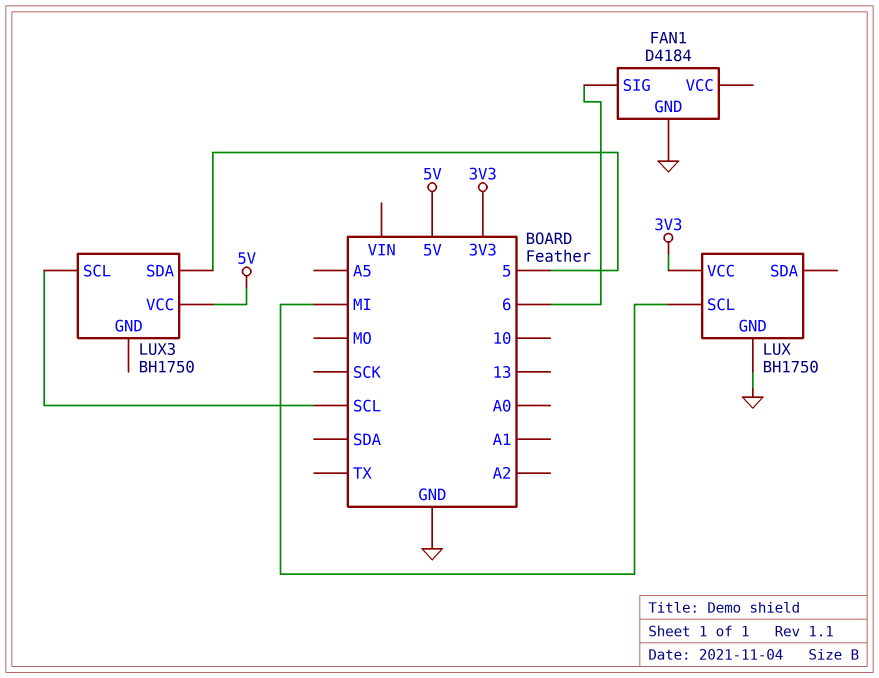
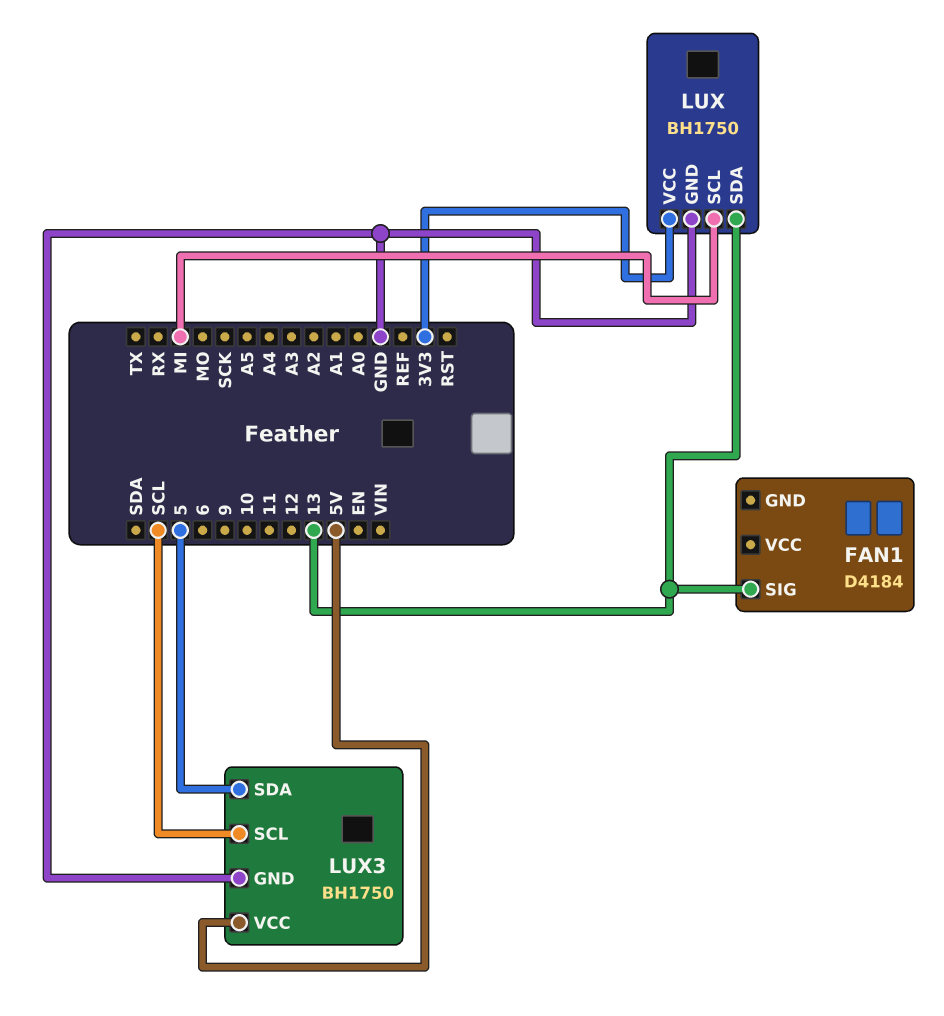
FAN1 pin GND: GND -> none
FAN1 pin SIG: 6 -> 13
LUX pin SDA: none -> 13
LUX3 pin GND: none -> GND

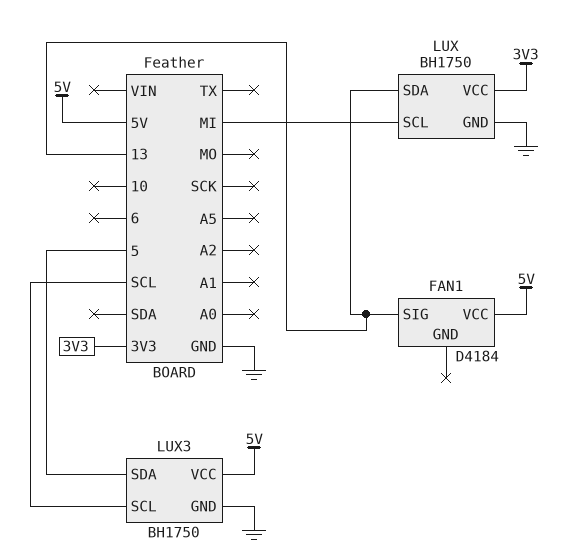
FAN1 pin VCC: none -> 5V

